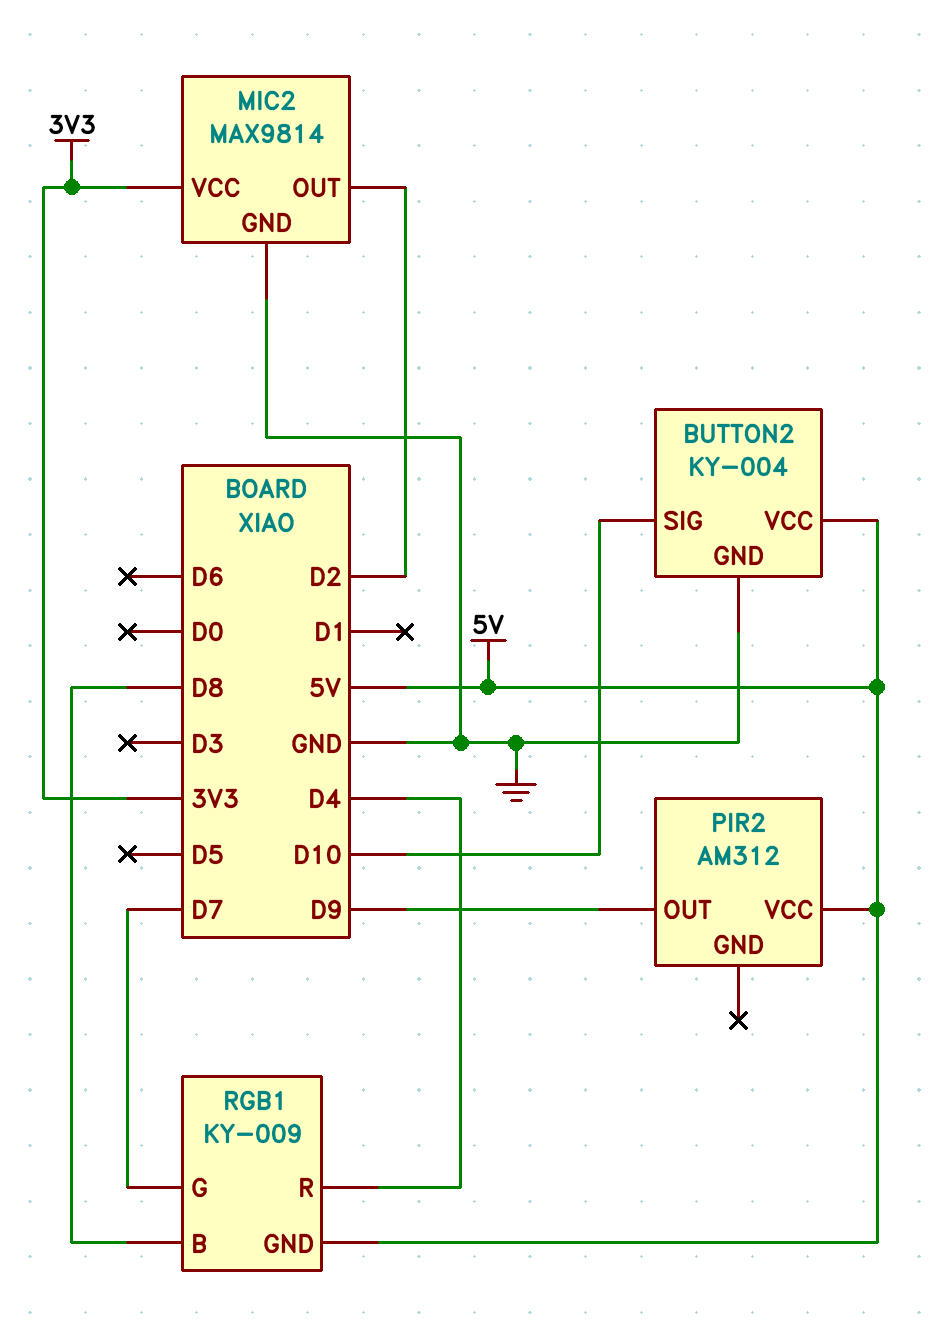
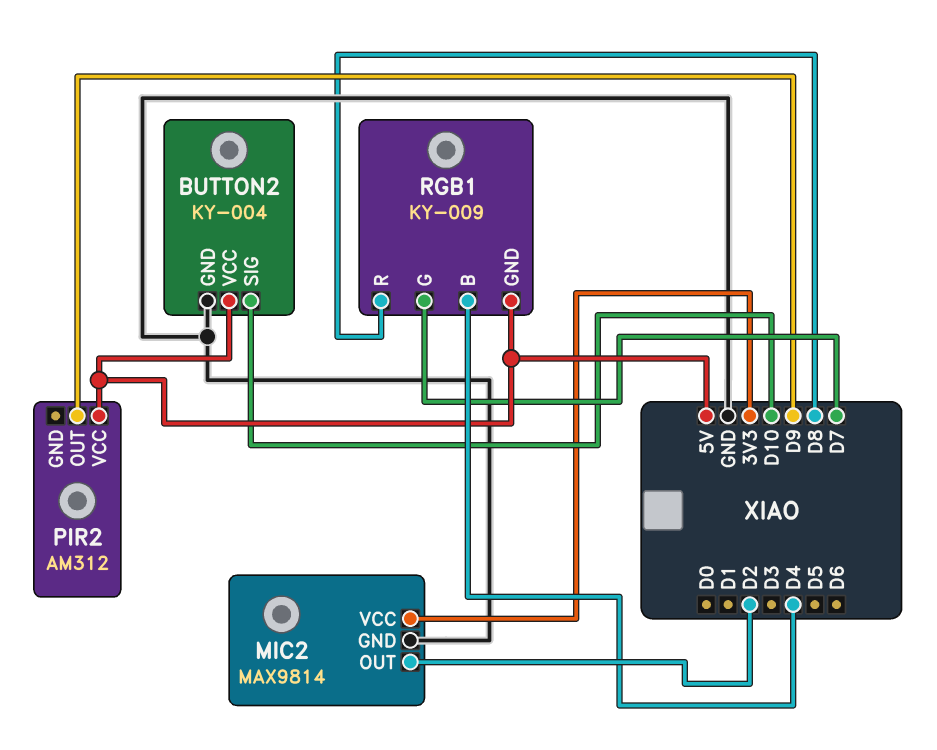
RGB1 pin B: D8 -> D4
RGB1 pin R: D4 -> D8

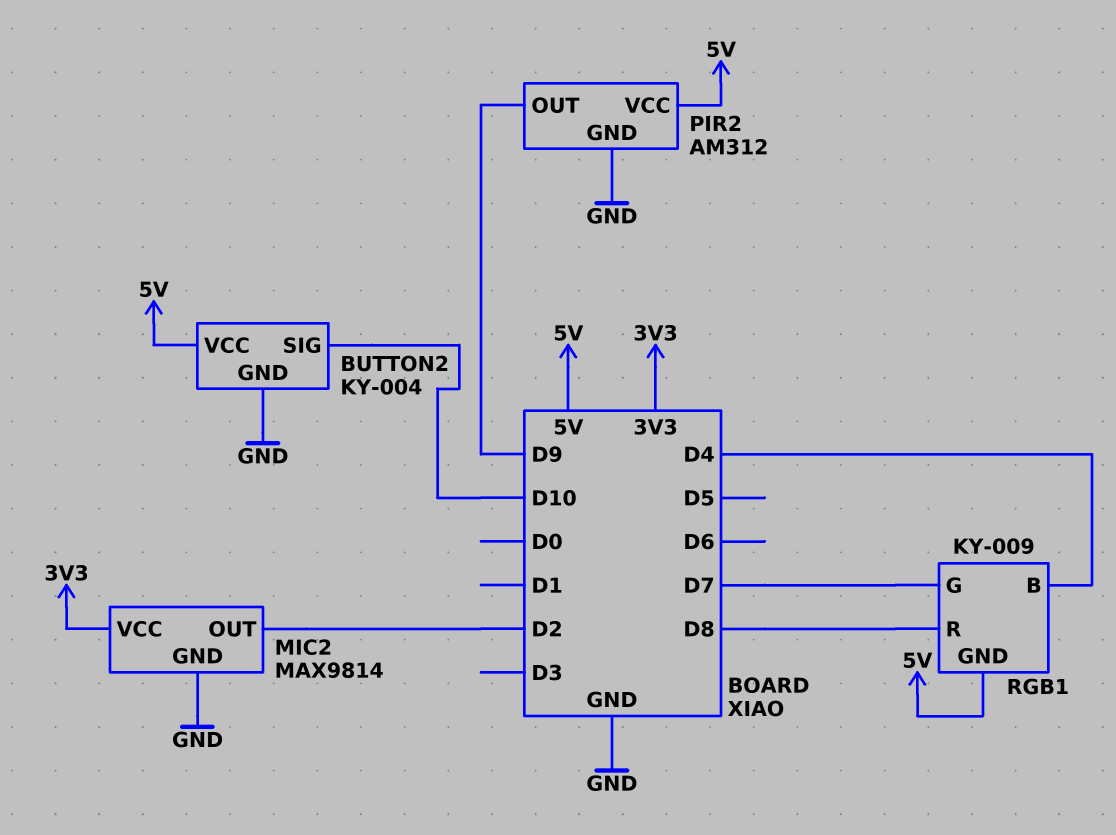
PIR2 pin GND: none -> GND

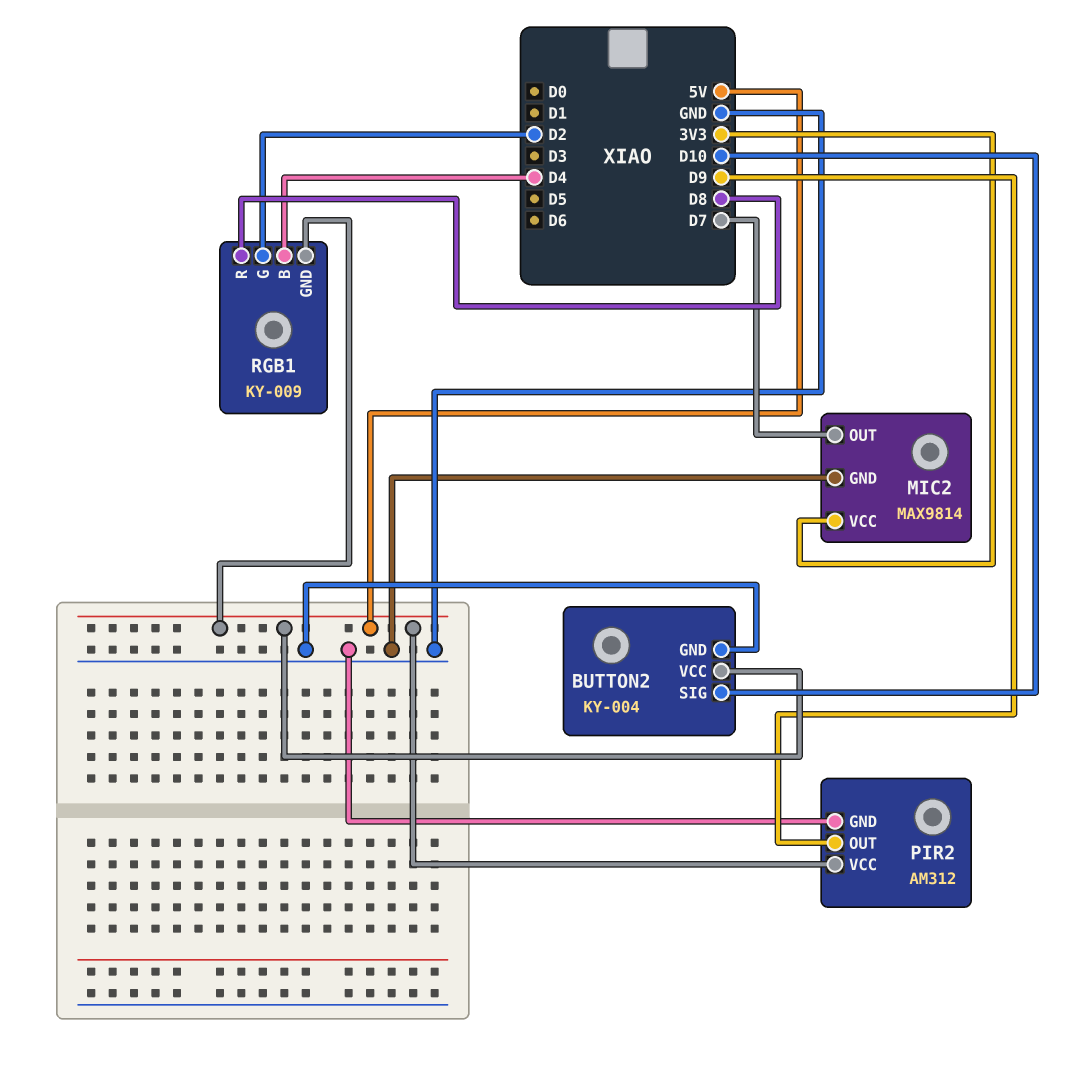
MIC2 pin OUT: D2 -> D7
RGB1 pin G: D7 -> D2

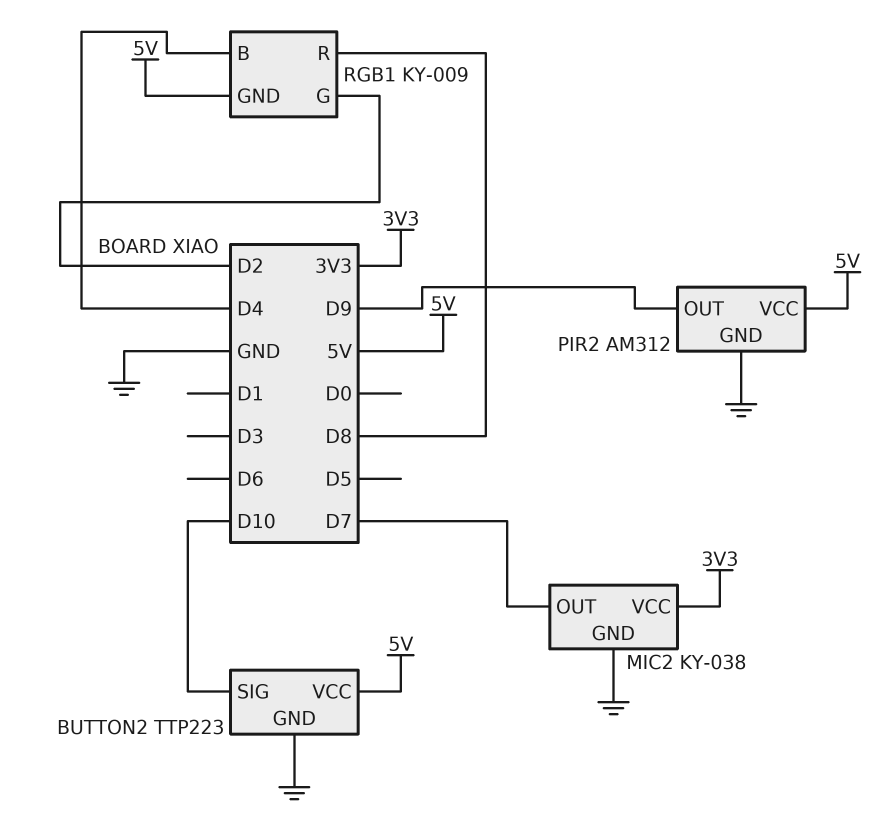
BUTTON2: KY-004 -> TTP223
MIC2: MAX9814 -> KY-038

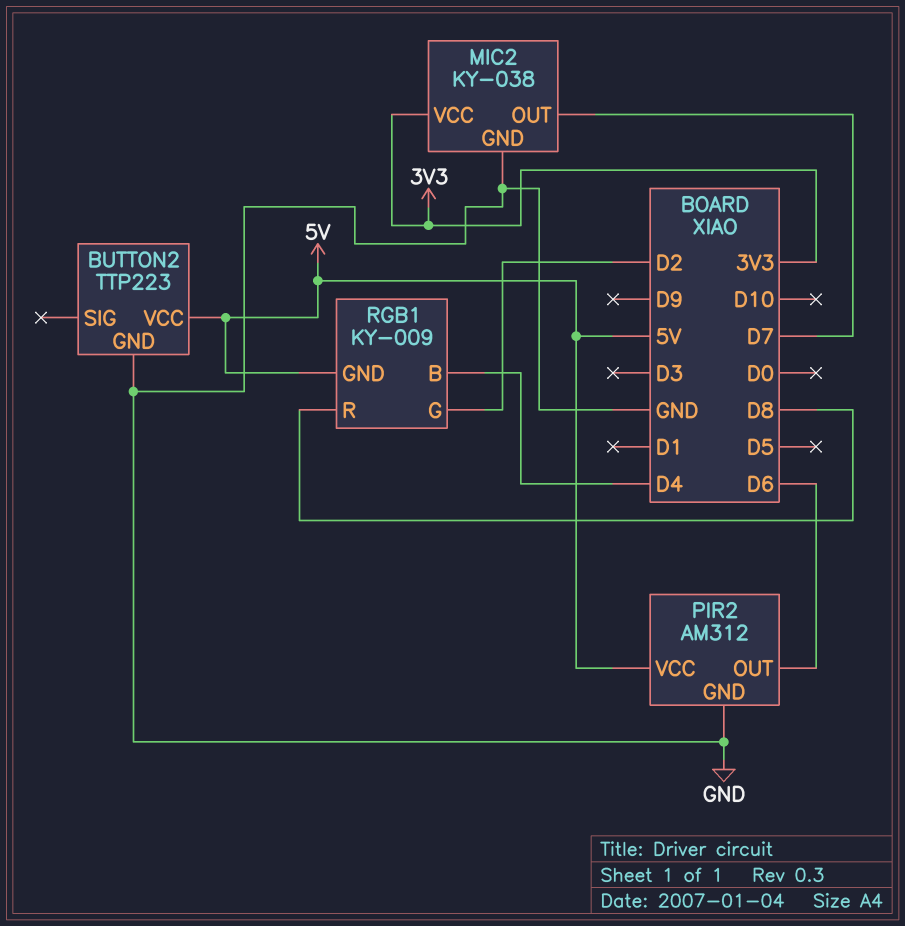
BUTTON2 pin SIG: D10 -> none
PIR2 pin OUT: D9 -> D6

